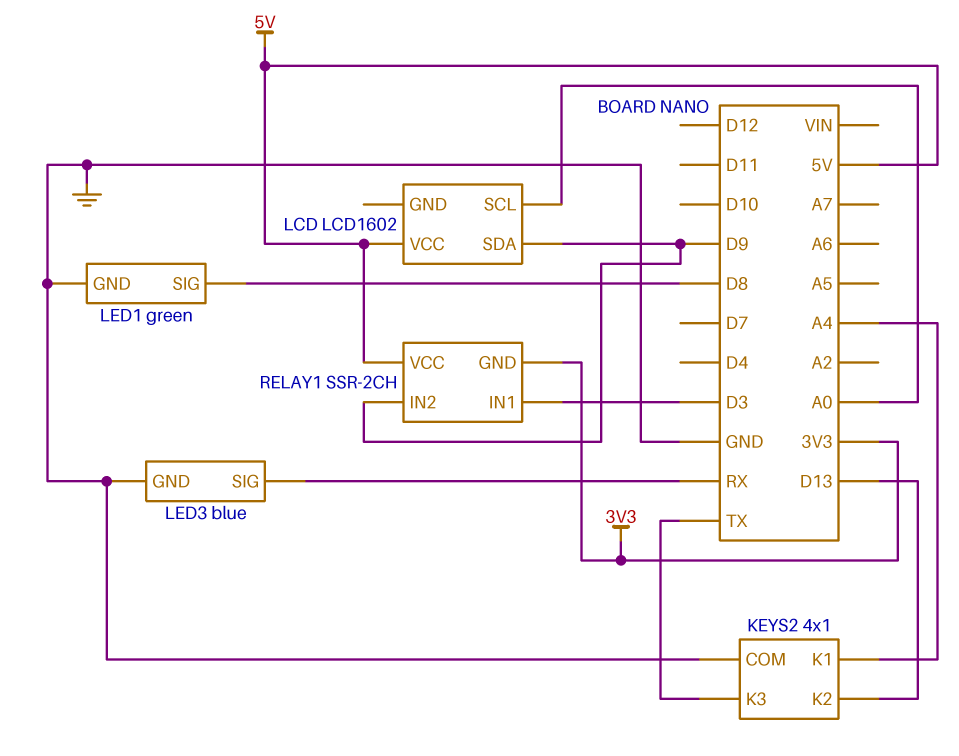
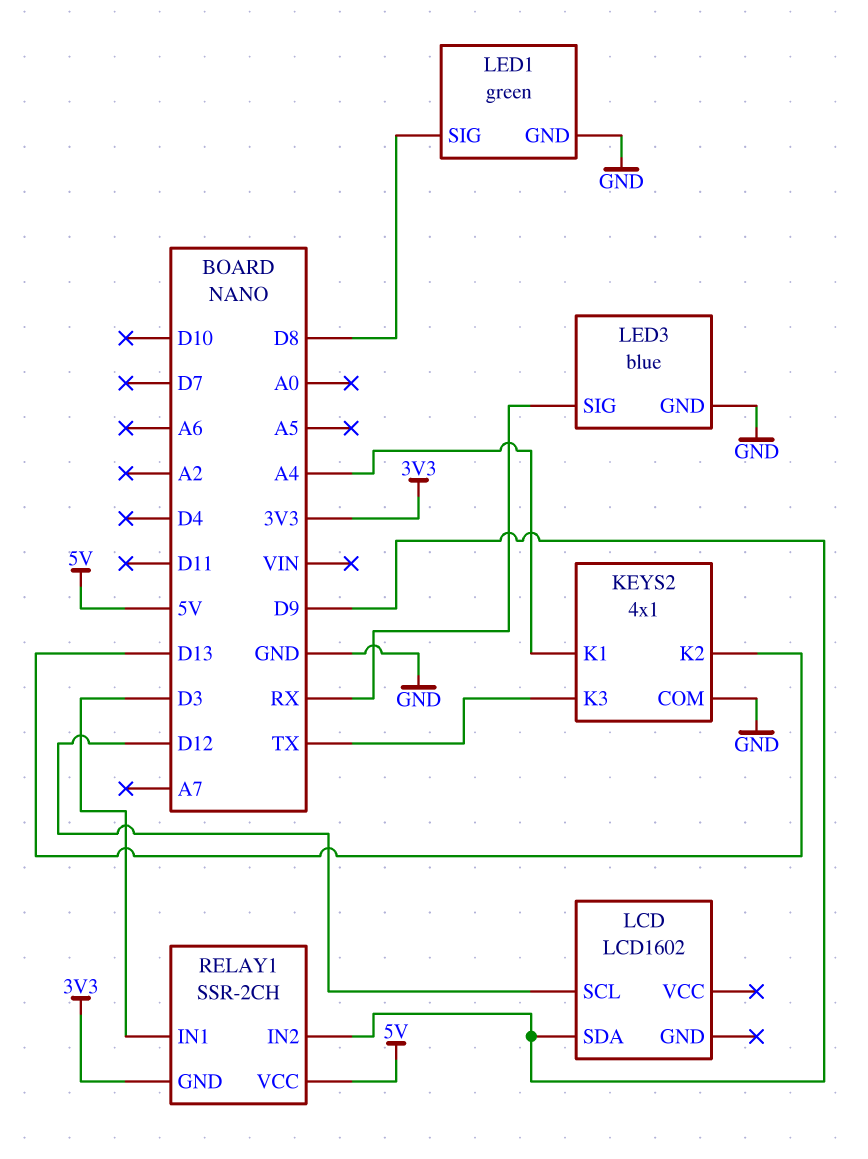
LCD pin SCL: A0 -> D12
LCD pin VCC: 5V -> none

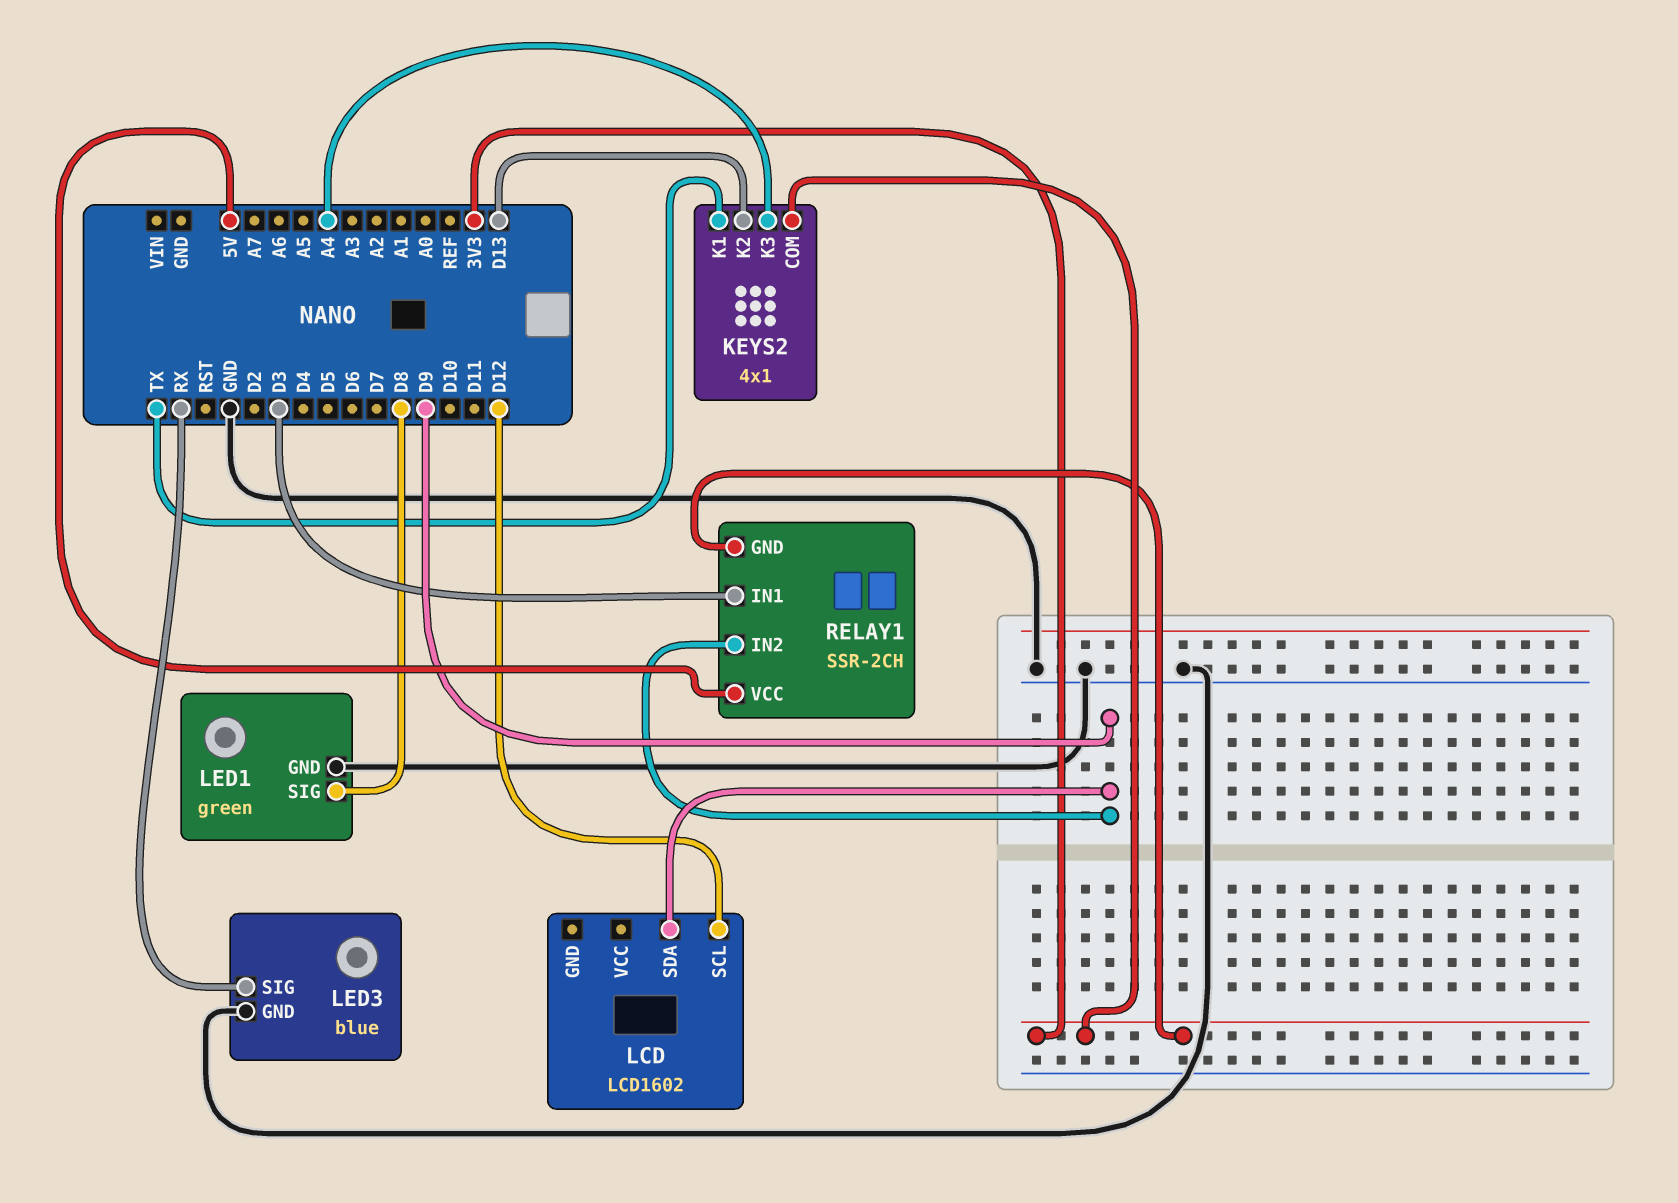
KEYS2 pin COM: GND -> 3V3
KEYS2 pin K1: A4 -> TX
KEYS2 pin K3: TX -> A4

